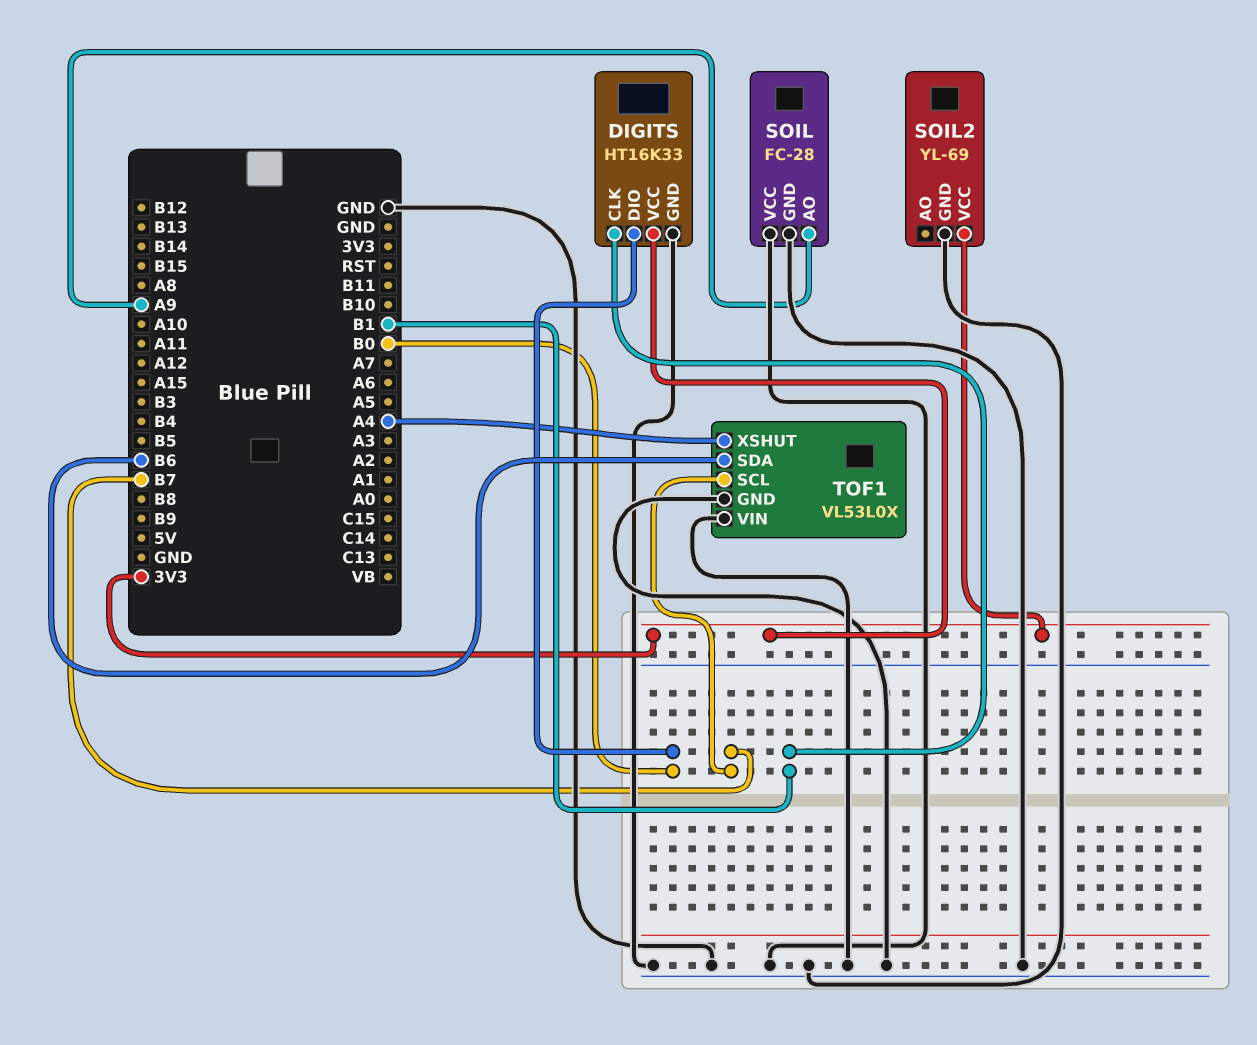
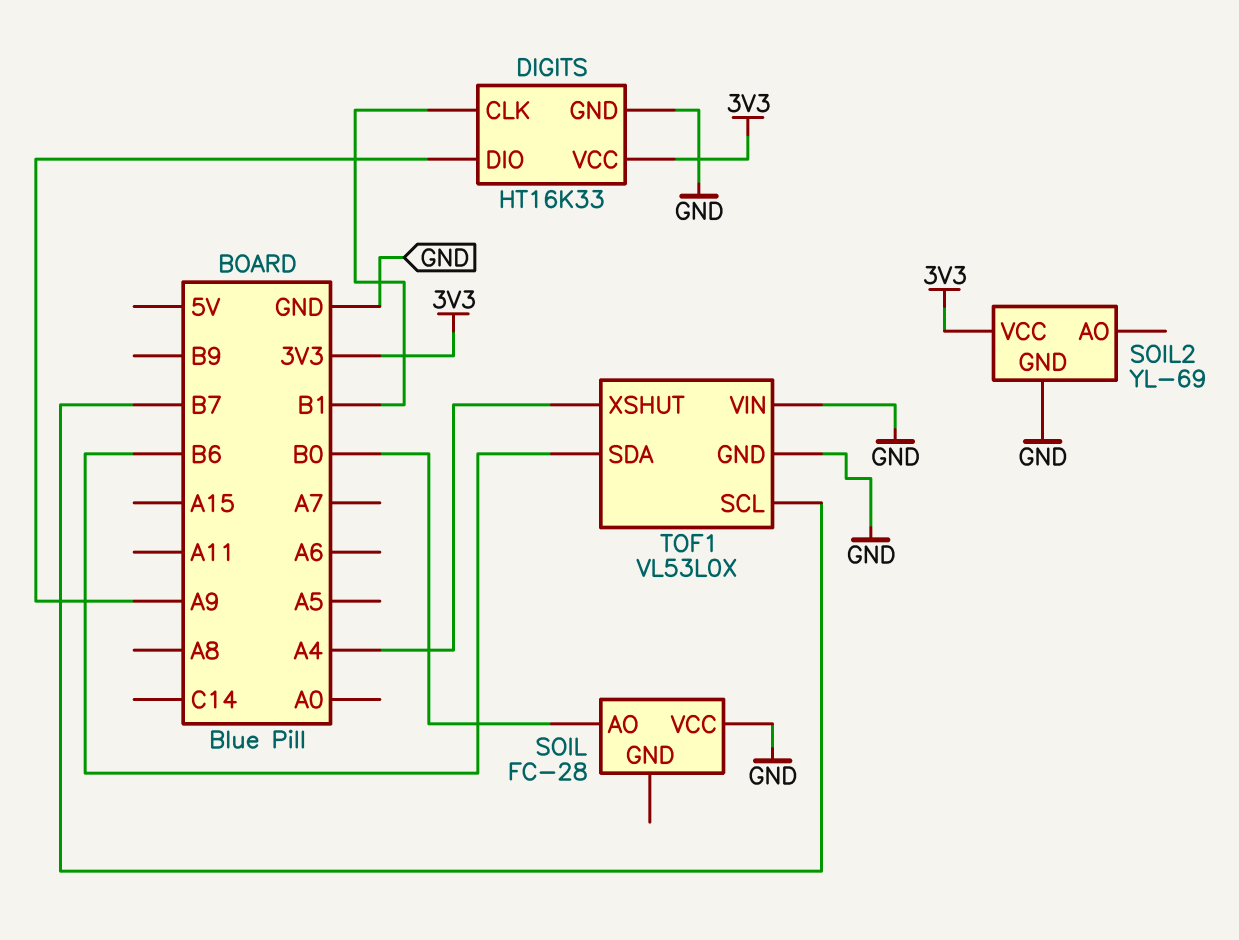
DIGITS pin DIO: B0 -> A9
SOIL pin AO: A9 -> B0
SOIL pin GND: GND -> none

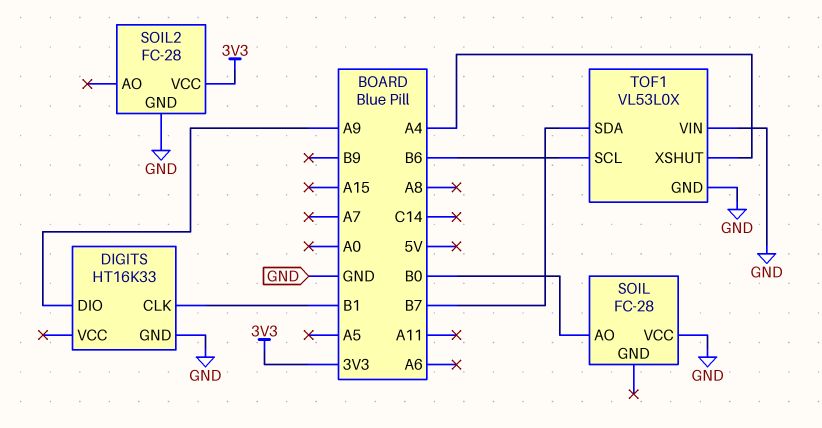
DIGITS pin VCC: 3V3 -> none
SOIL2: YL-69 -> FC-28
TOF1 pin SCL: B7 -> B6
TOF1 pin SDA: B6 -> B7

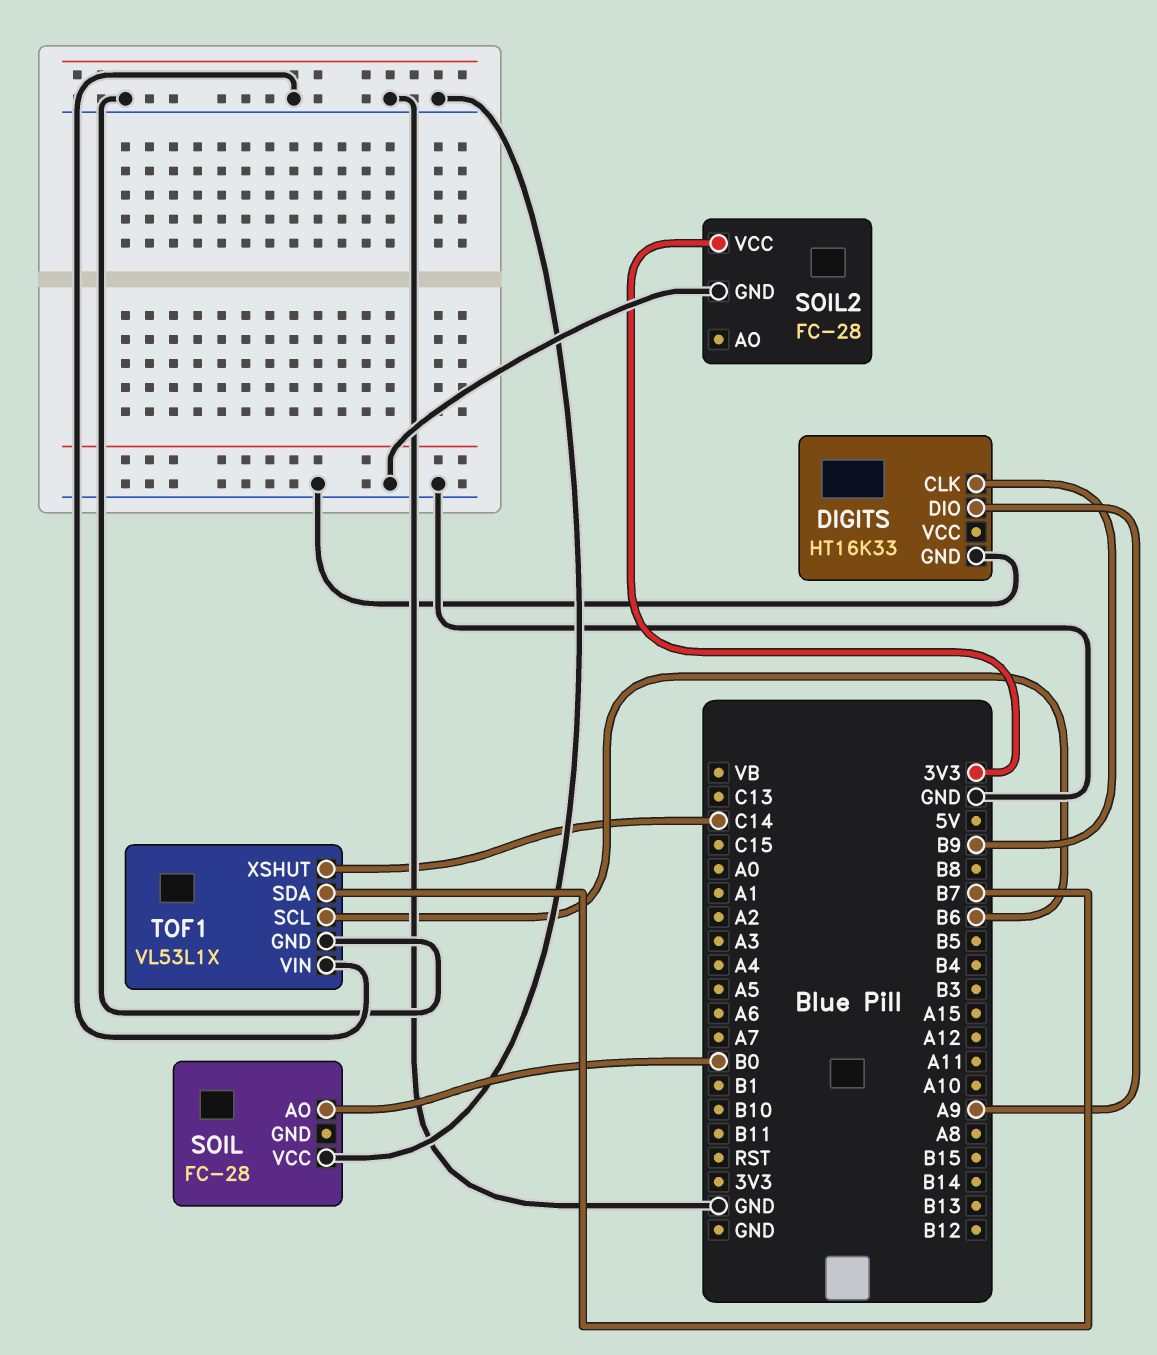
DIGITS pin CLK: B1 -> B9
TOF1: VL53L0X -> VL53L1X
TOF1 pin XSHUT: A4 -> C14

